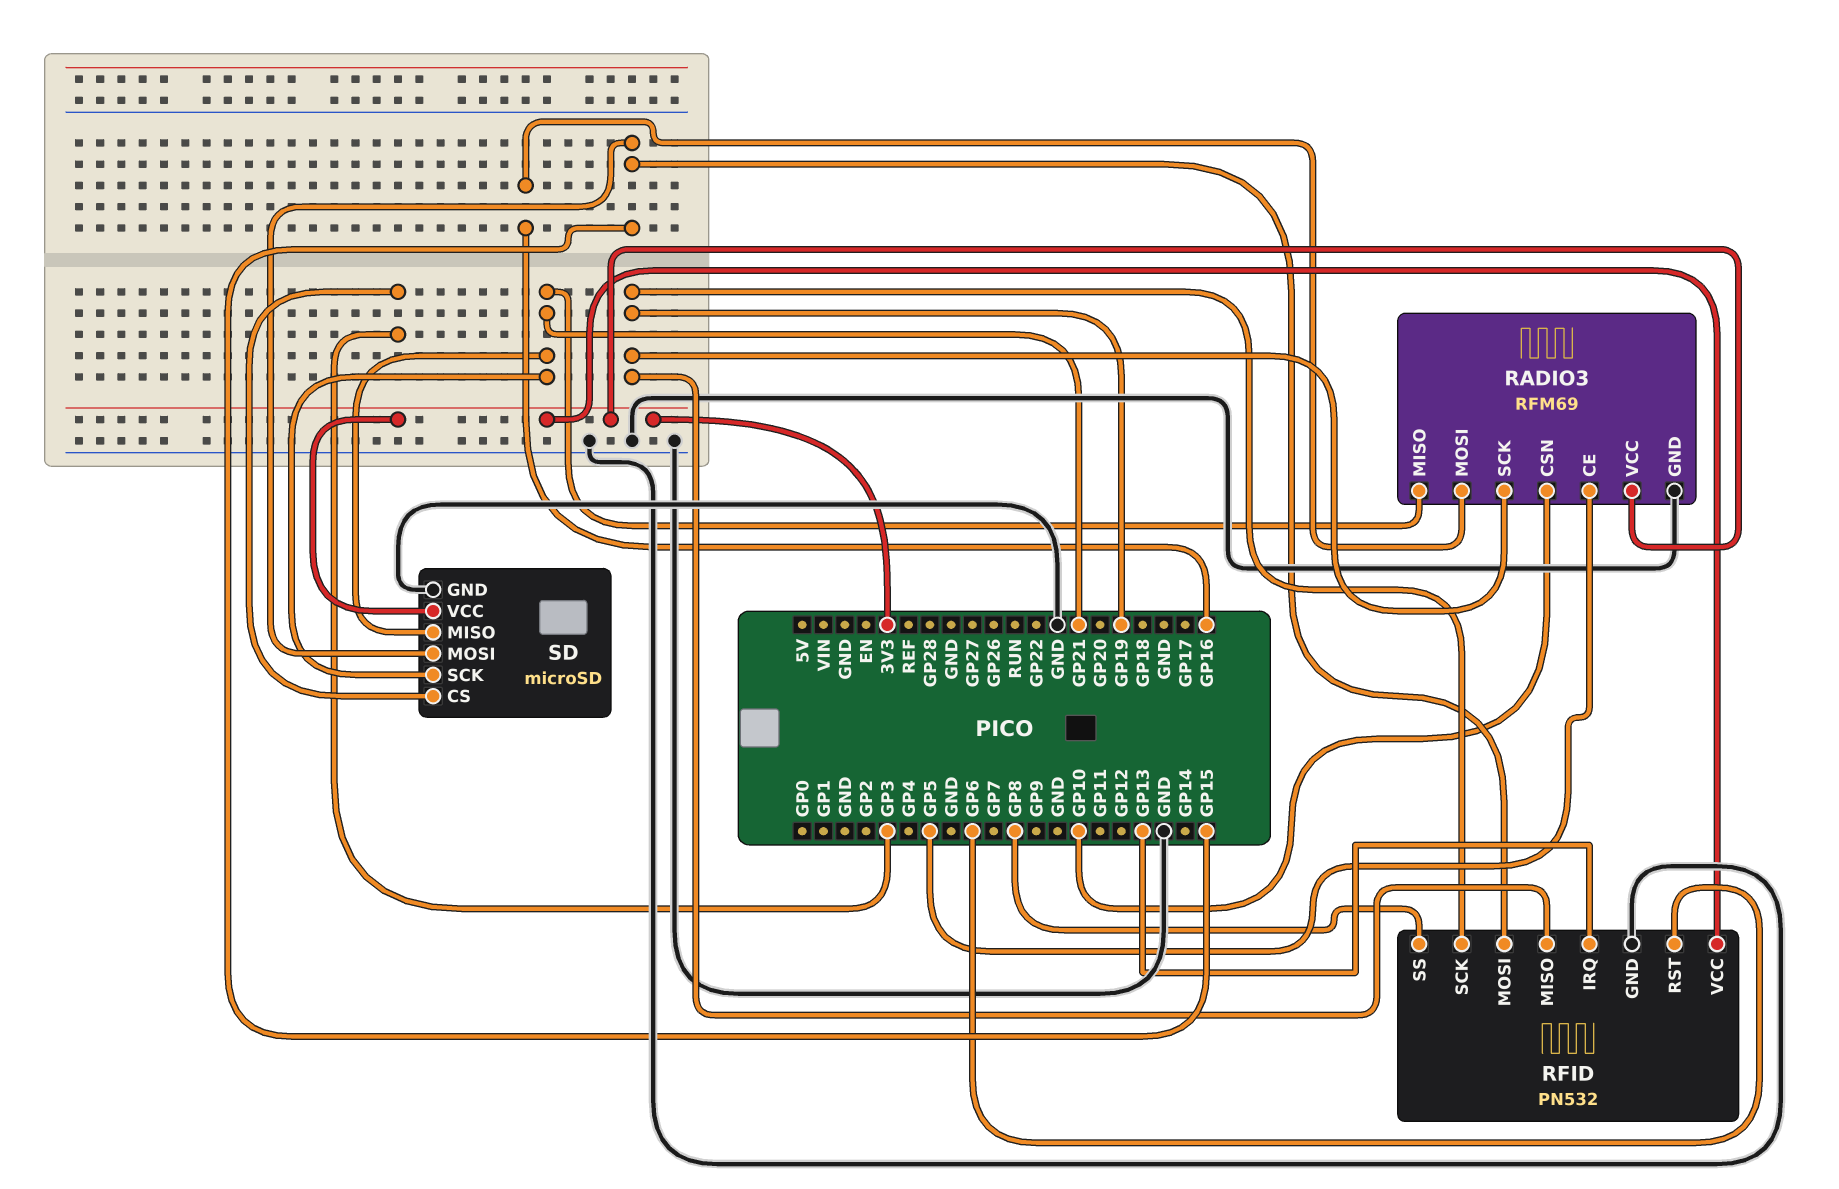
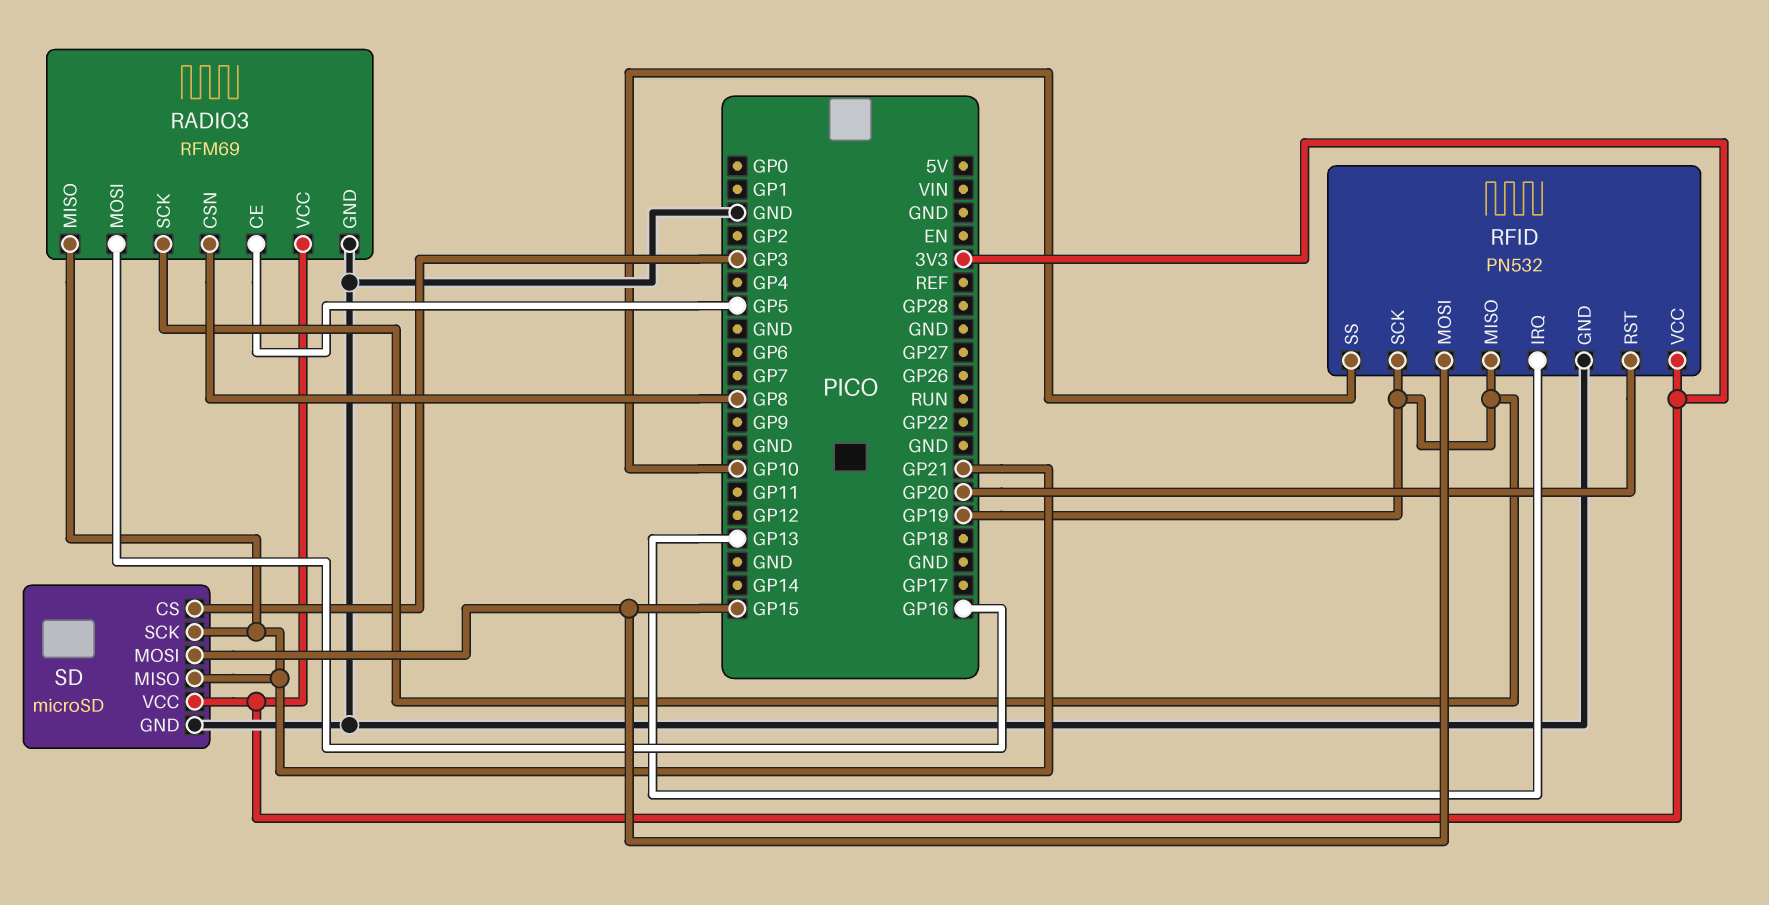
RADIO3 pin CSN: GP10 -> GP8
RFID pin RST: GP6 -> GP20
RFID pin SS: GP8 -> GP10

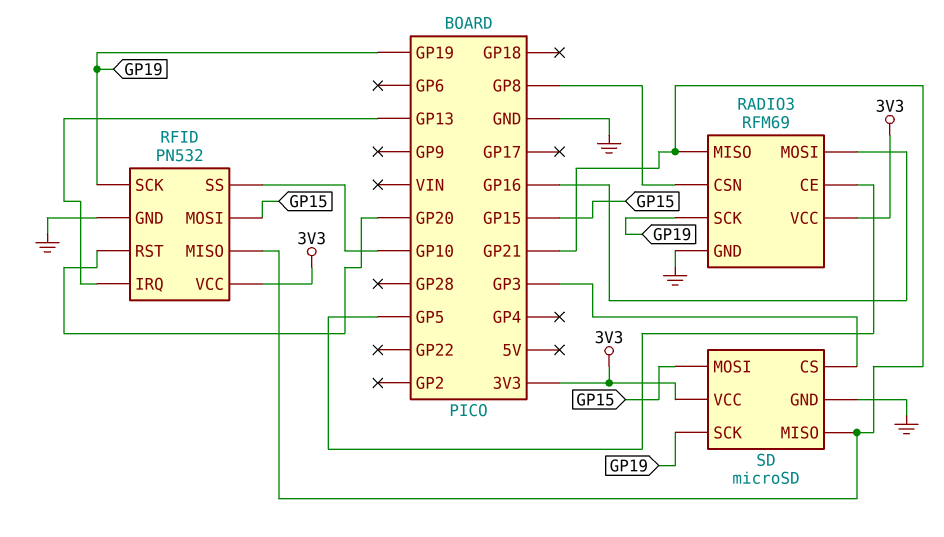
RFID pin MISO: GP19 -> GP21
SD pin SCK: GP21 -> GP19

